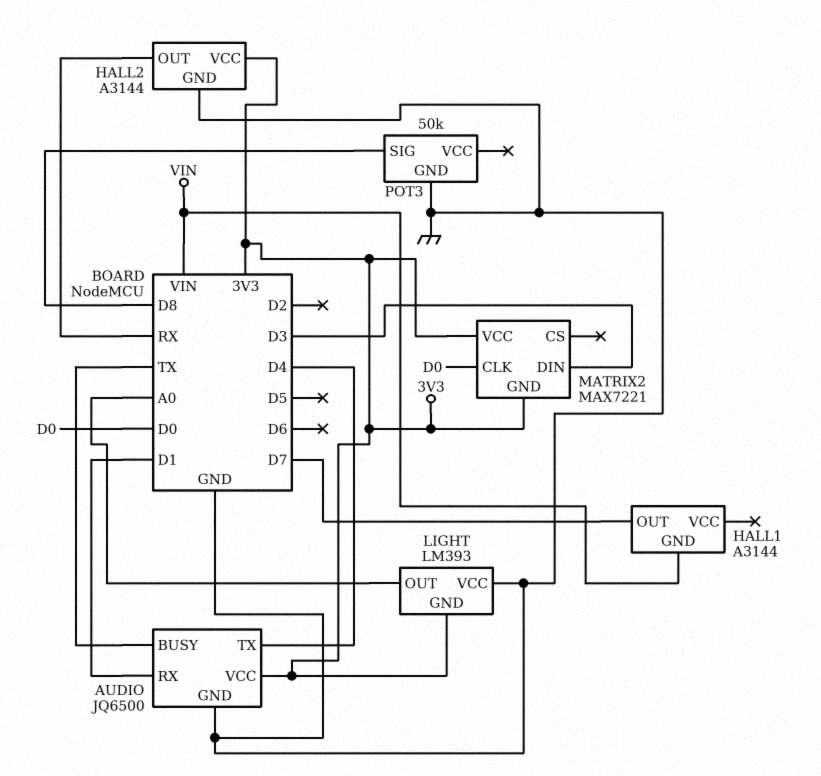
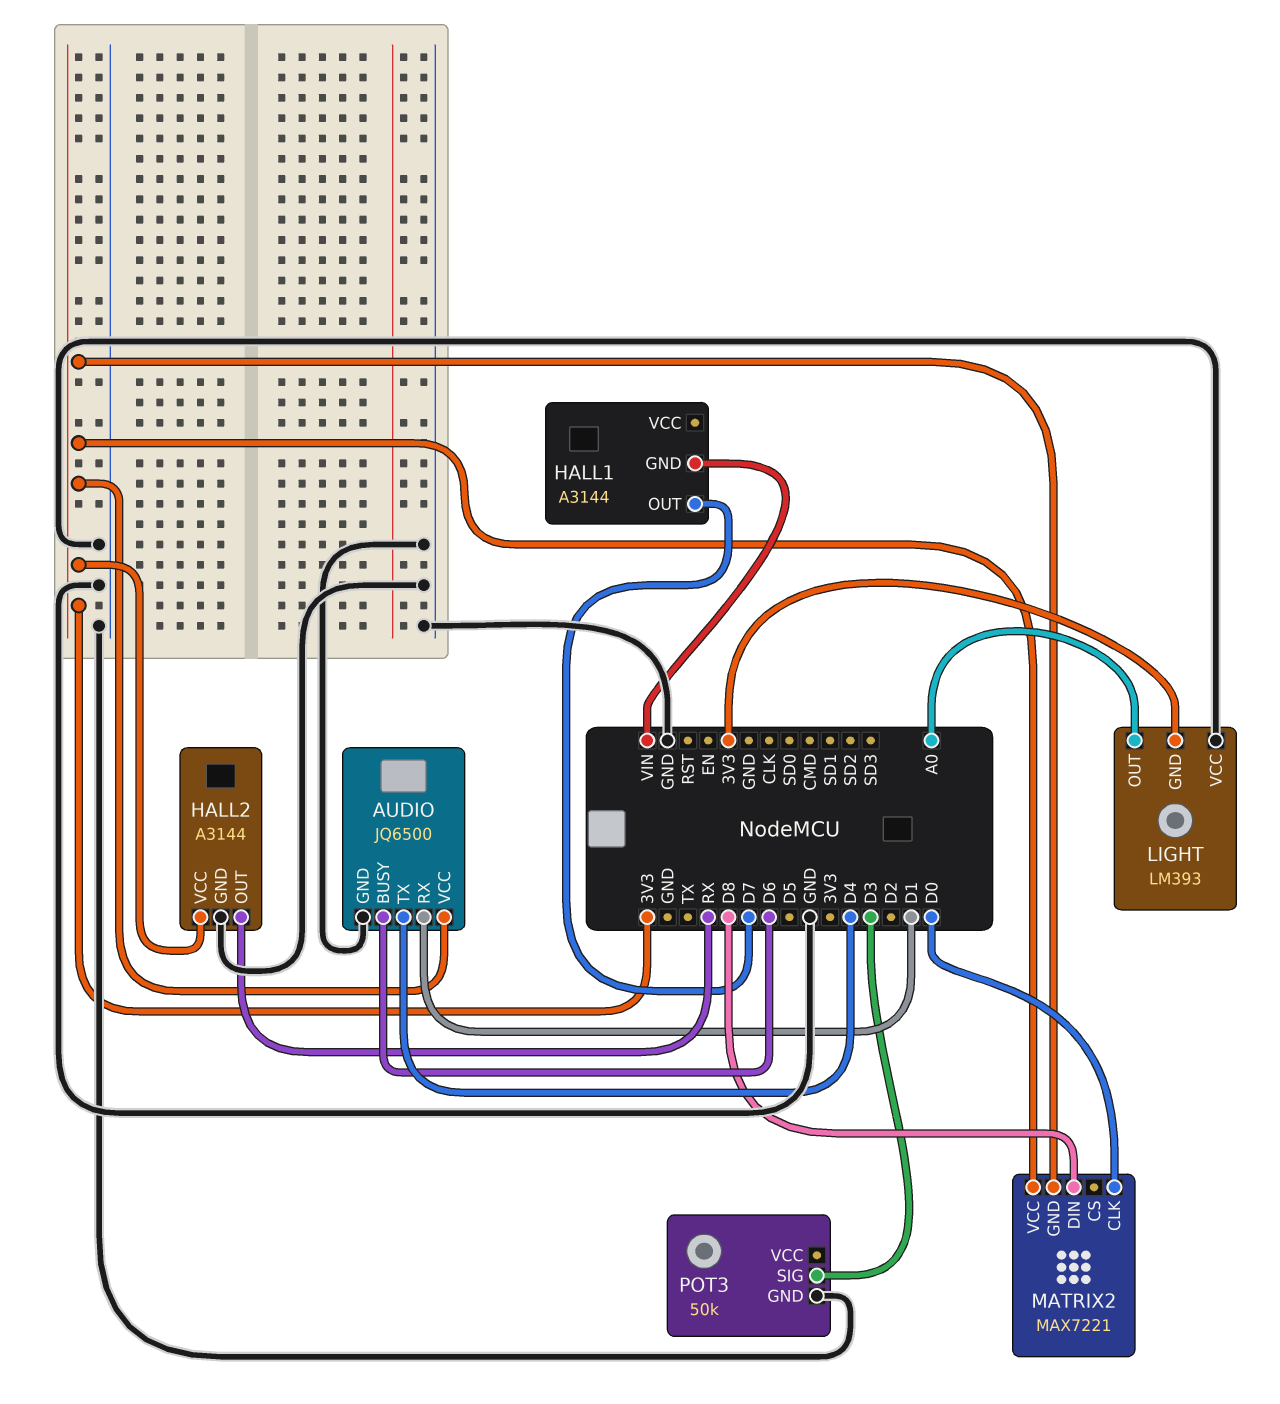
AUDIO pin BUSY: TX -> D6
MATRIX2 pin DIN: D3 -> D8
POT3 pin SIG: D8 -> D3

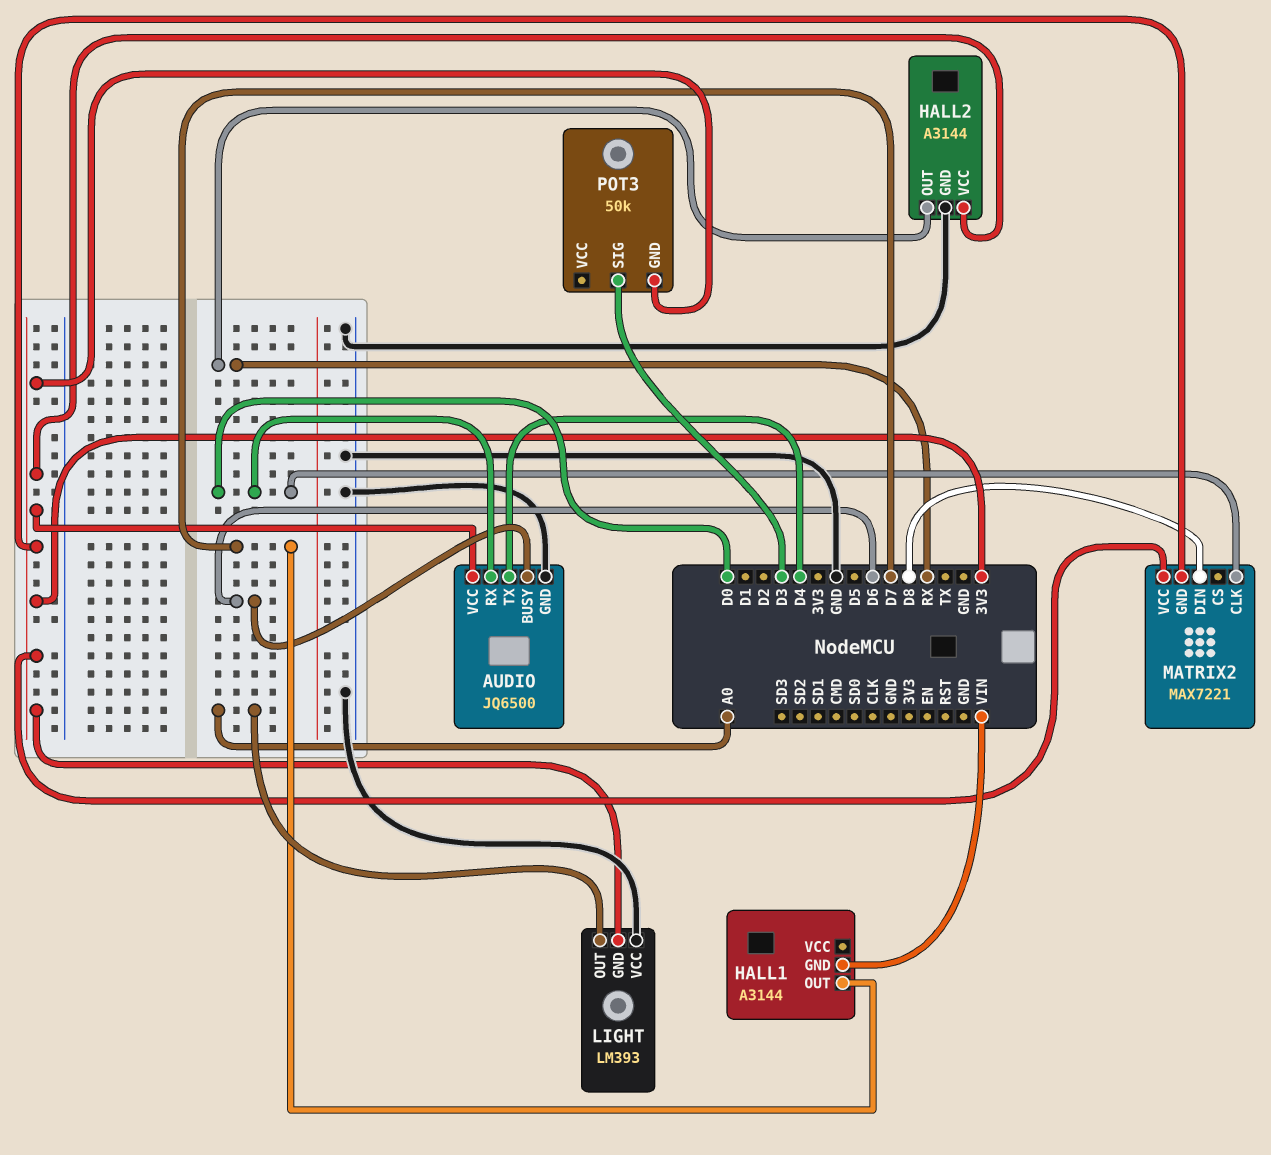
AUDIO pin RX: D1 -> D0
POT3 pin GND: GND -> 3V3

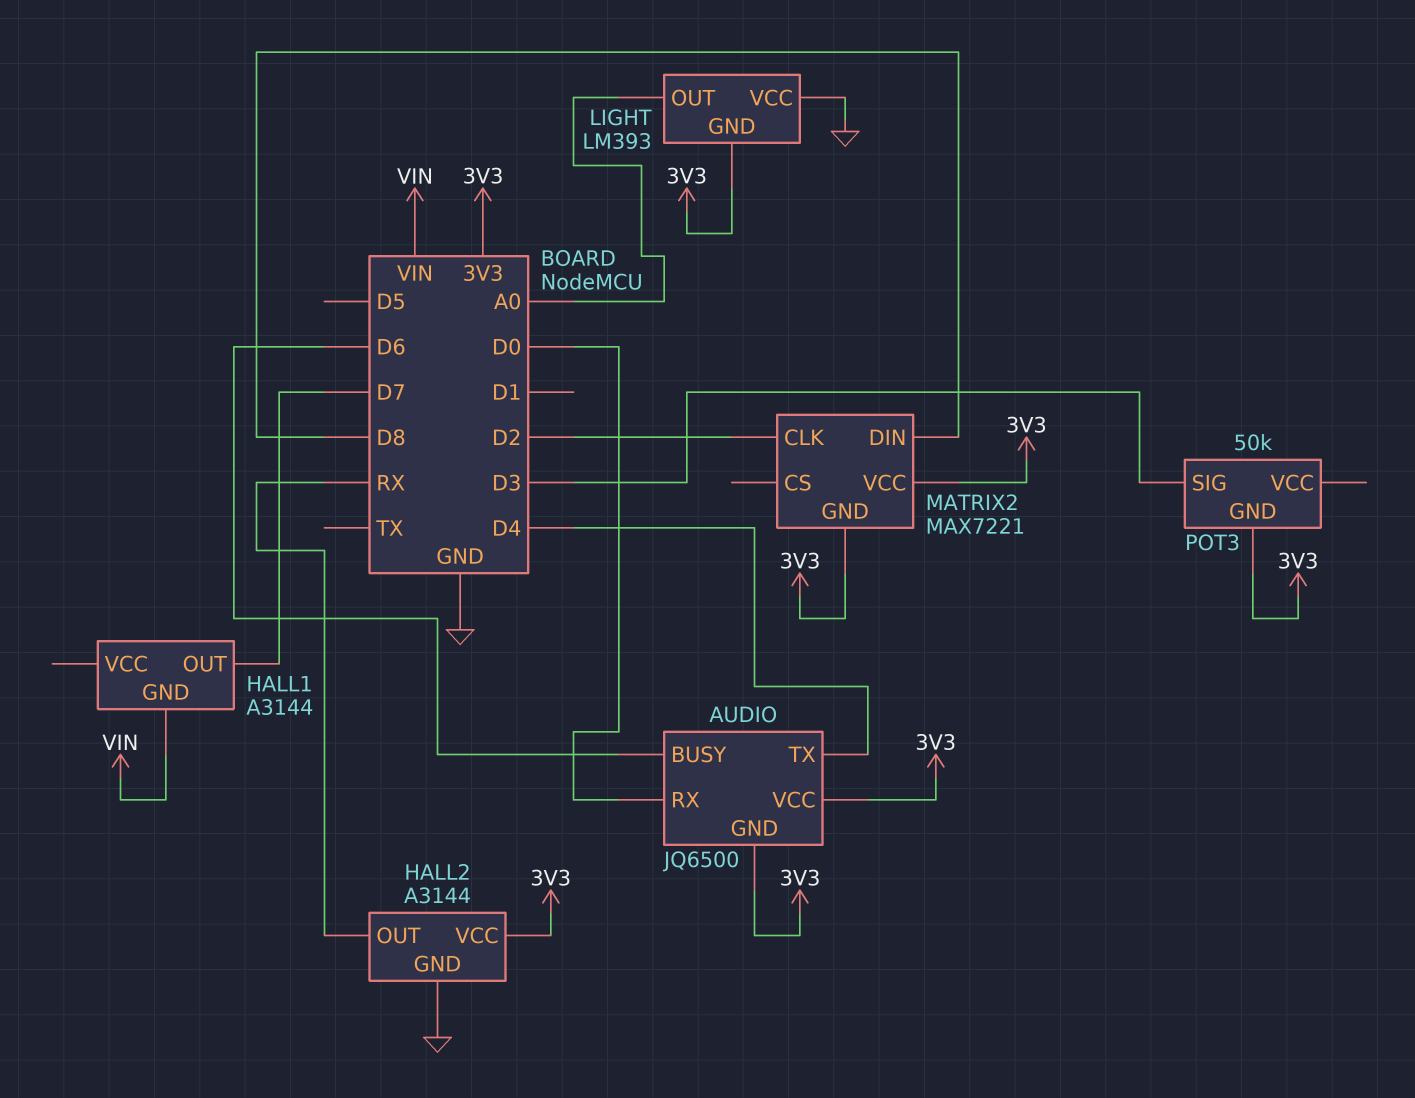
AUDIO pin GND: GND -> 3V3
MATRIX2 pin CLK: D0 -> D2

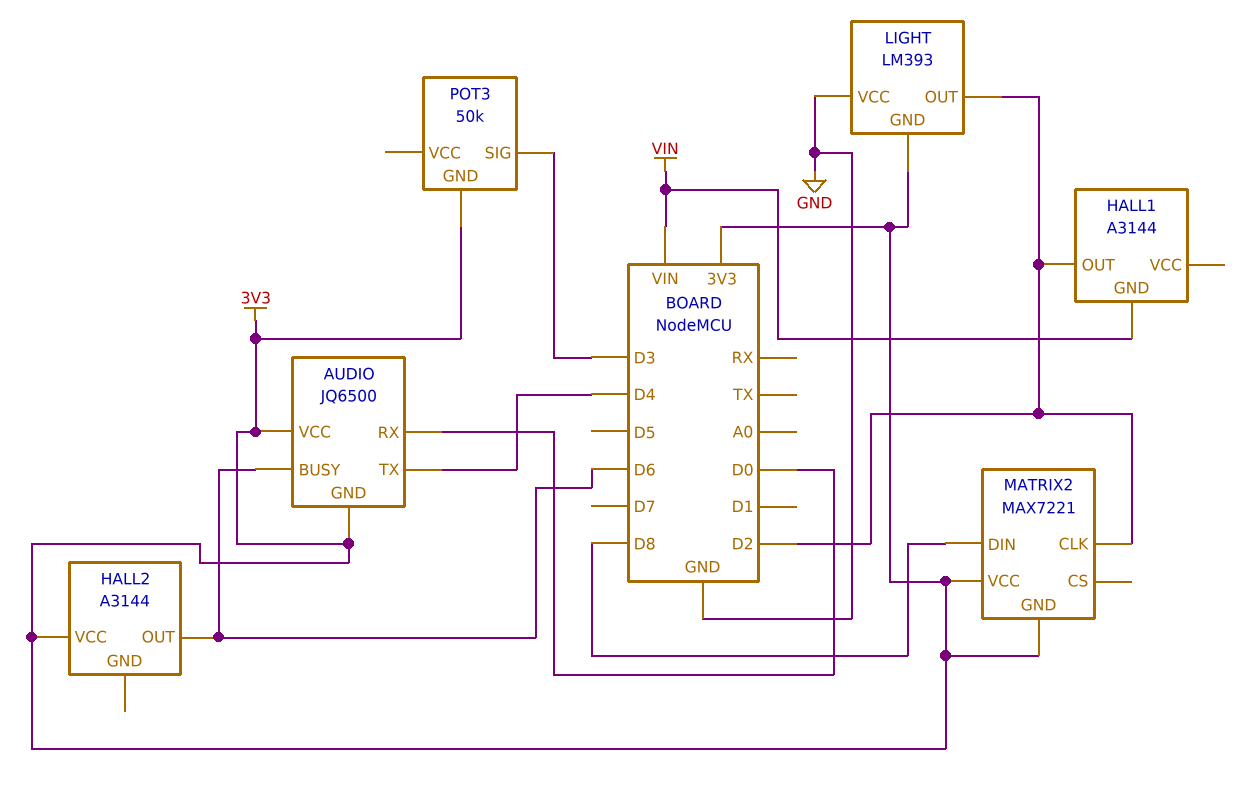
HALL1 pin OUT: D7 -> D2
HALL2 pin GND: GND -> none
HALL2 pin OUT: RX -> D6
LIGHT pin OUT: A0 -> D2

